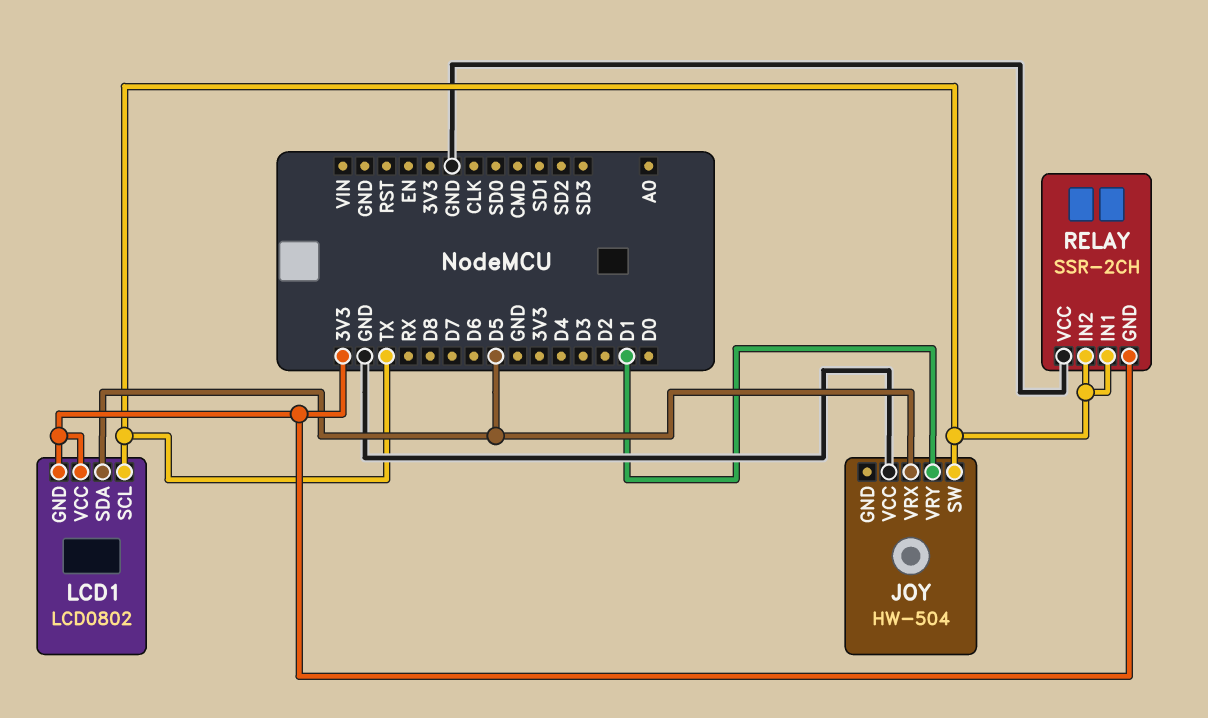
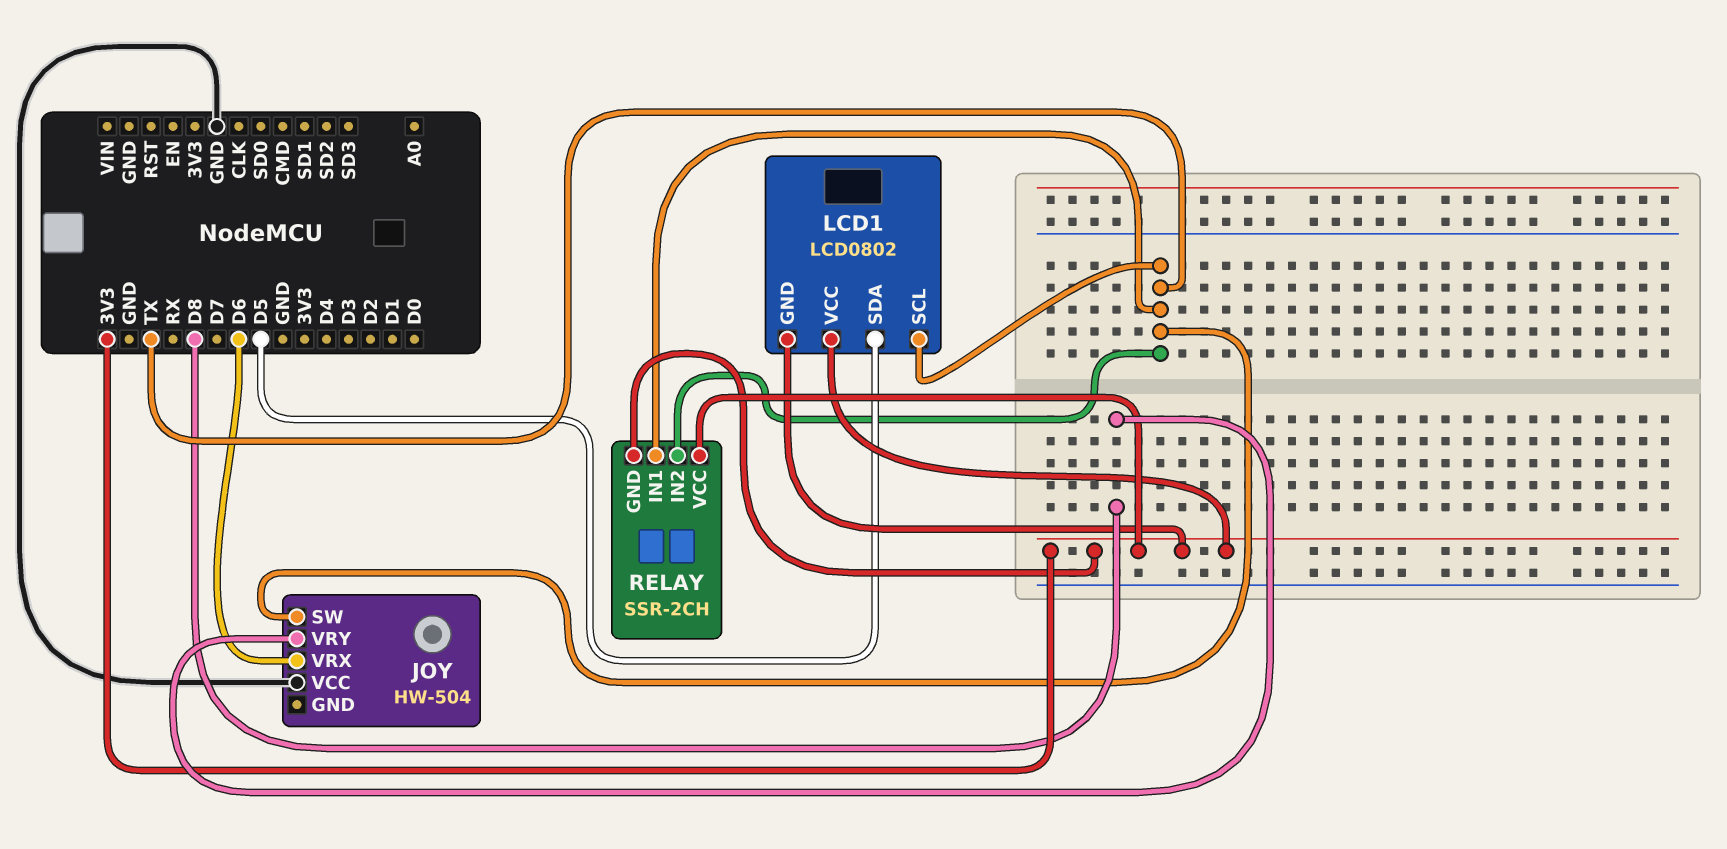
JOY pin VRX: D5 -> D6
JOY pin VRY: D1 -> D8
RELAY pin VCC: GND -> 3V3

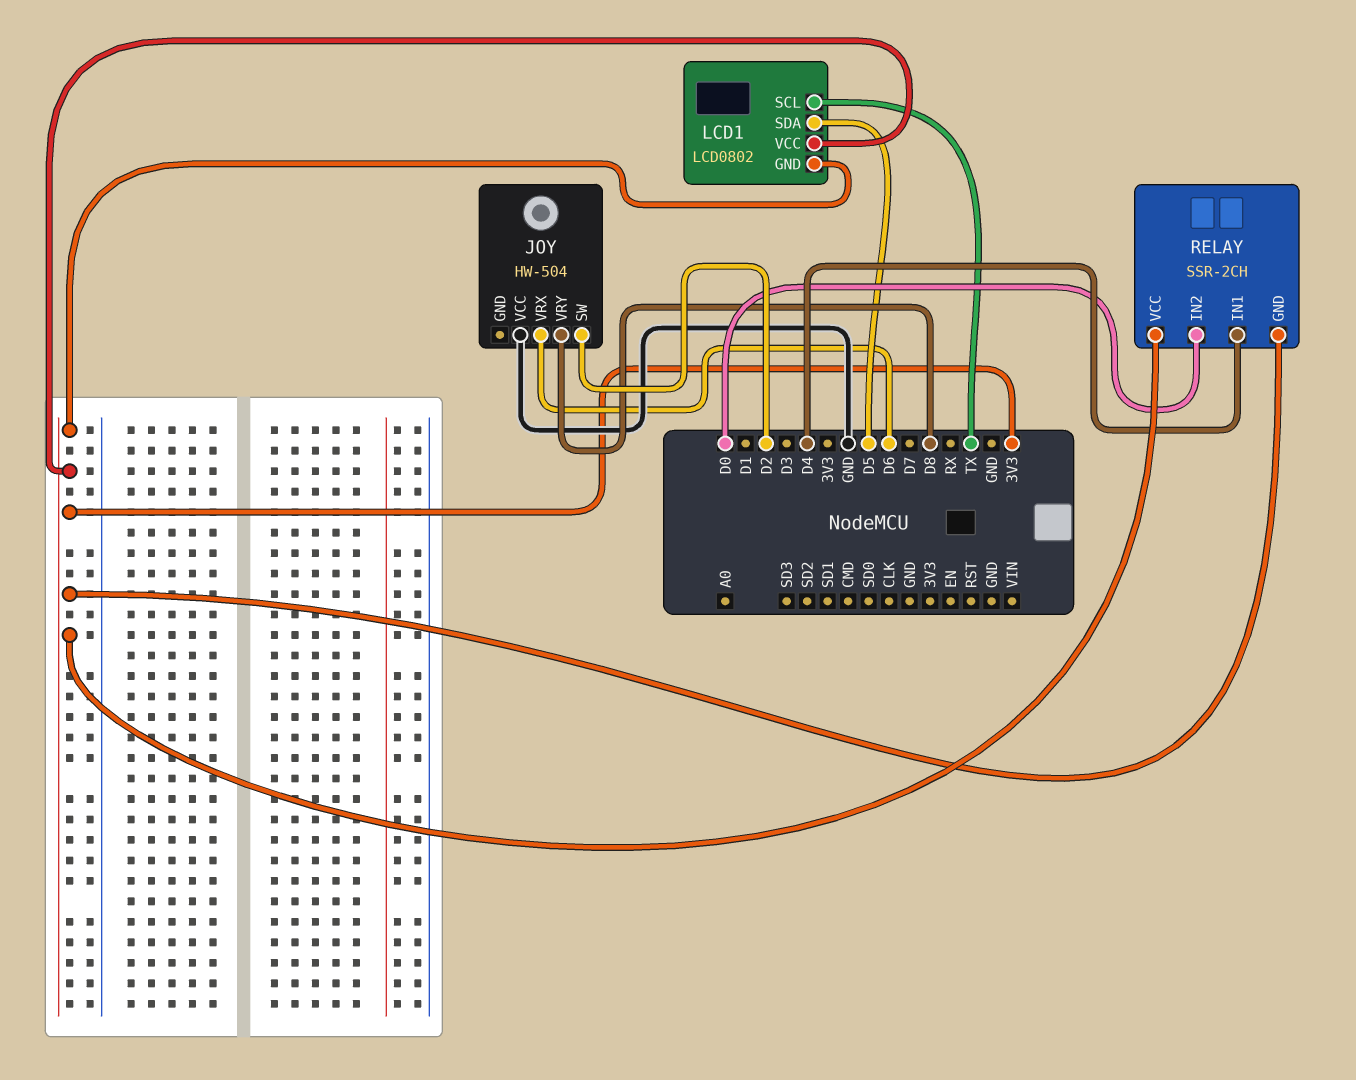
JOY pin SW: TX -> D2
RELAY pin IN1: TX -> D4
RELAY pin IN2: TX -> D0

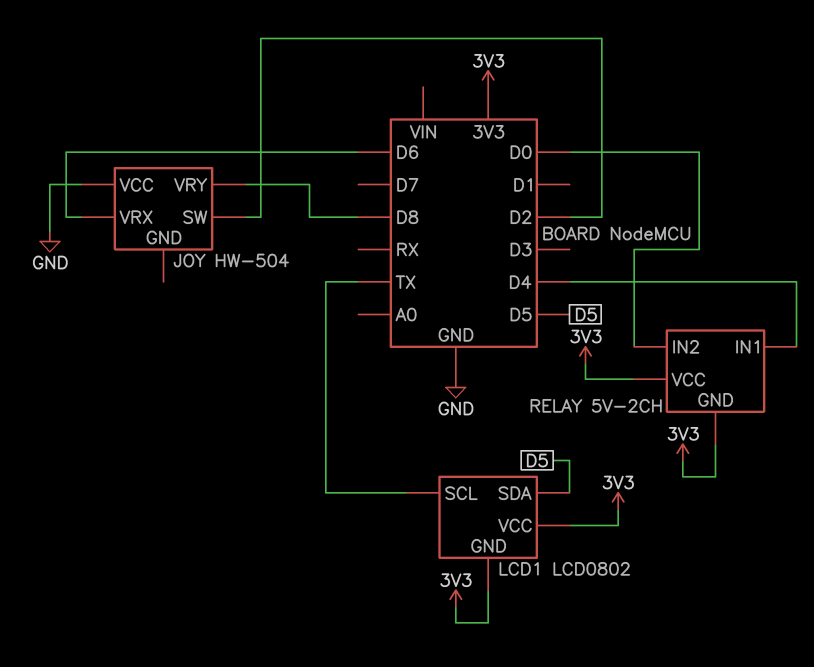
RELAY: SSR-2CH -> 5V-2CH

